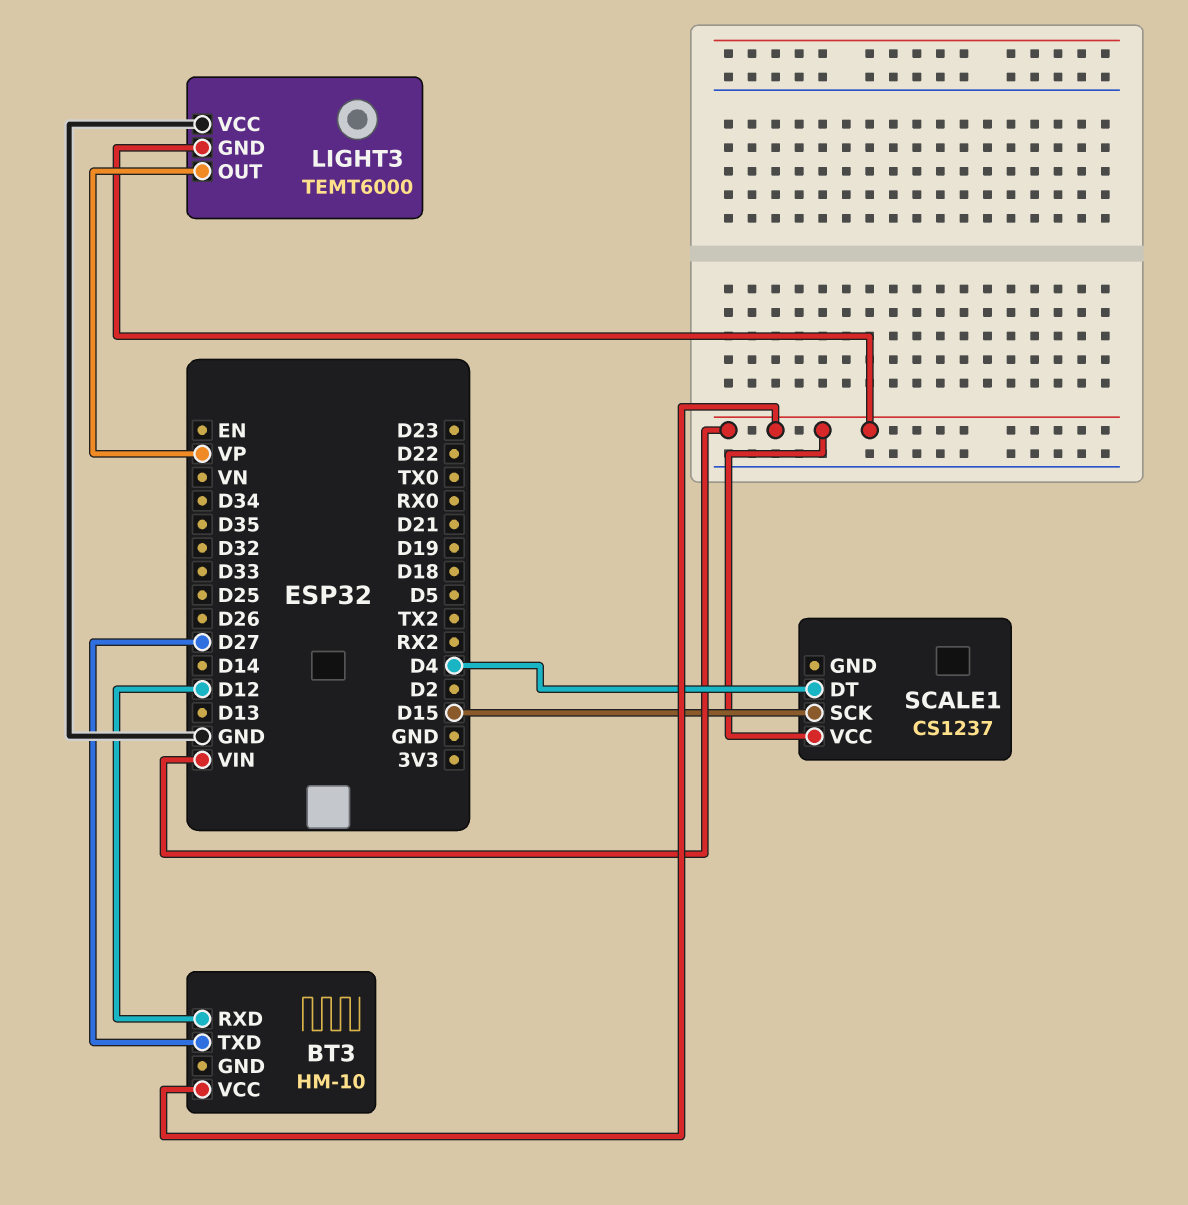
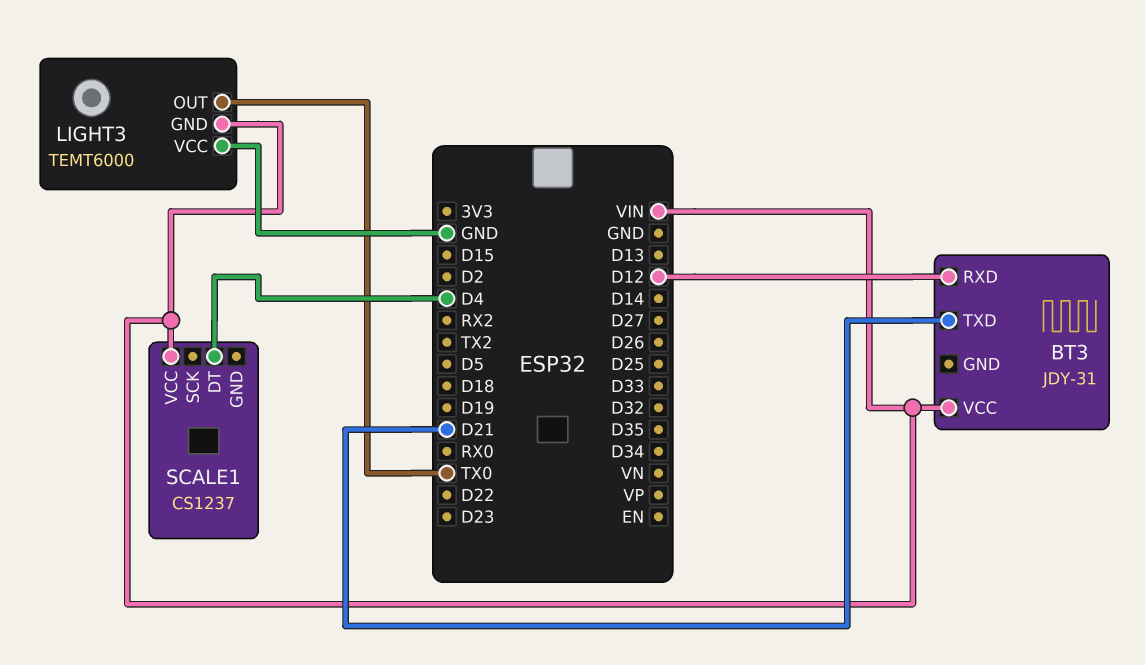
BT3: HM-10 -> JDY-31
BT3 pin TXD: D27 -> D21
LIGHT3 pin OUT: VP -> TX0
SCALE1 pin SCK: D15 -> none

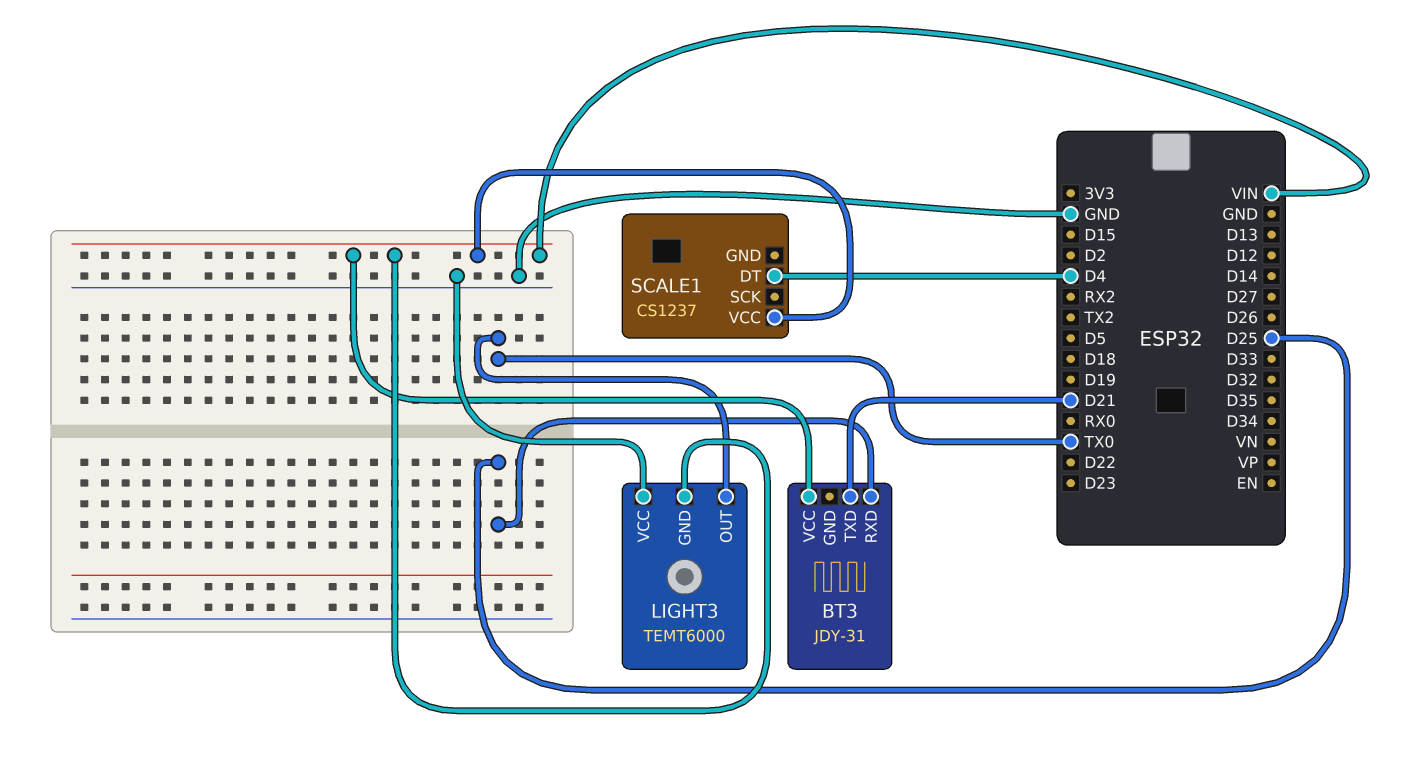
BT3 pin RXD: D12 -> D25

